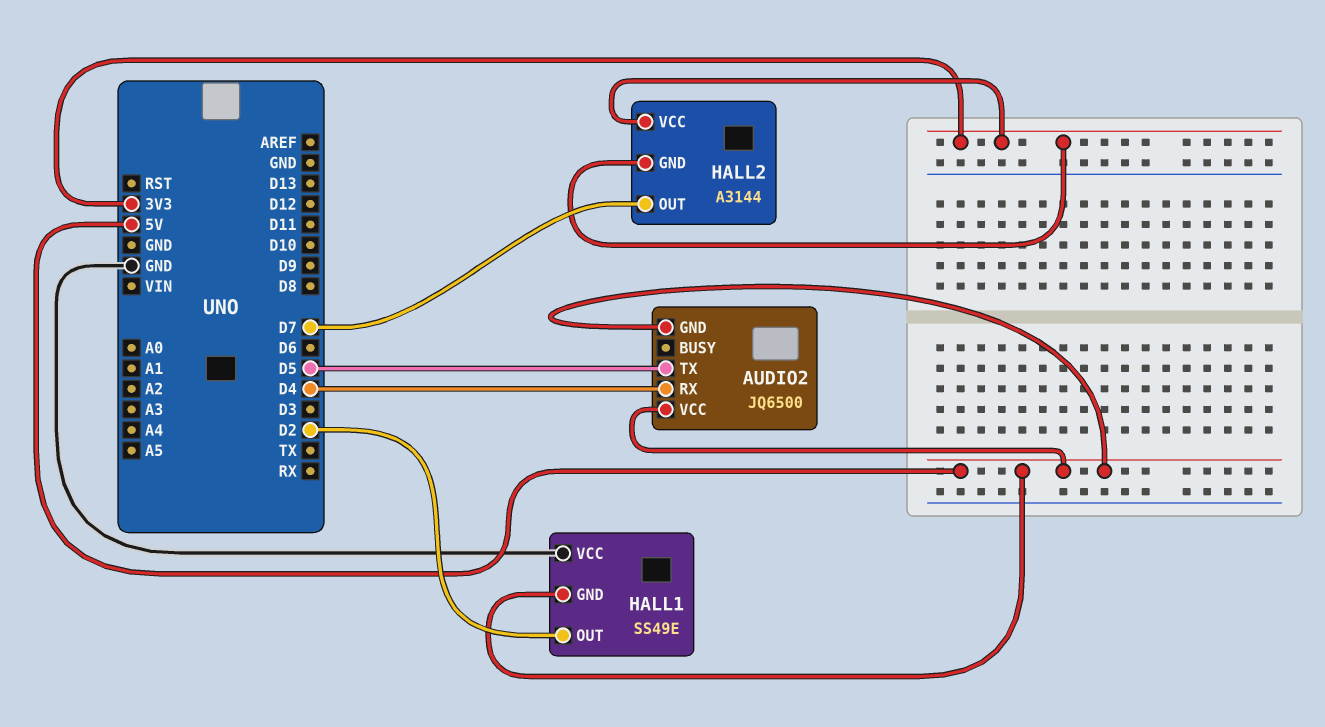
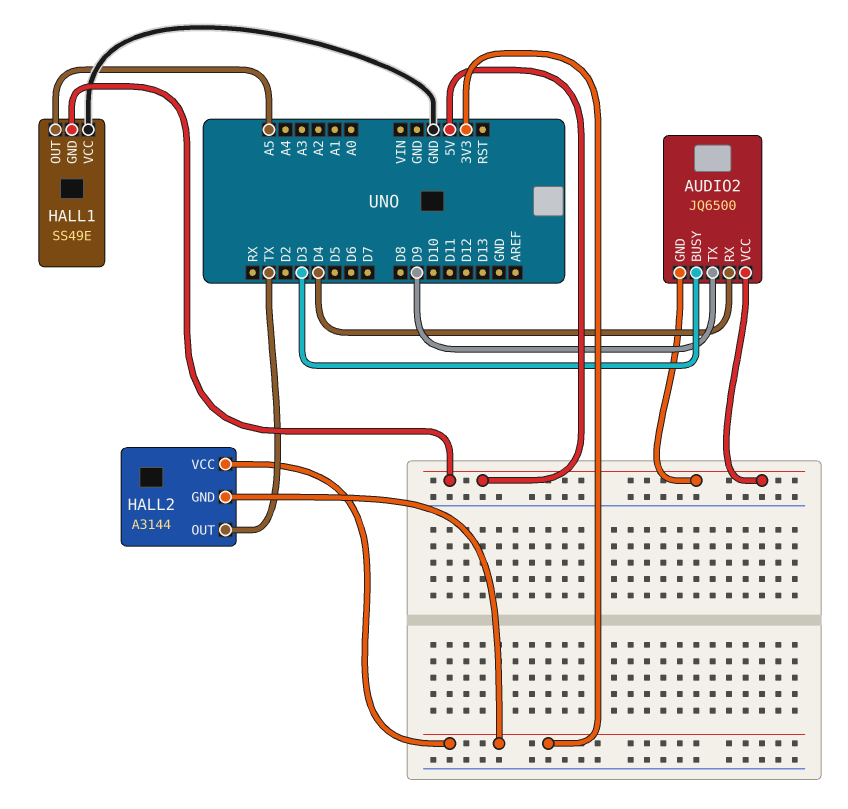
AUDIO2 pin BUSY: none -> D3
AUDIO2 pin TX: D5 -> D9
HALL1 pin OUT: D2 -> A5
HALL2 pin OUT: D7 -> TX

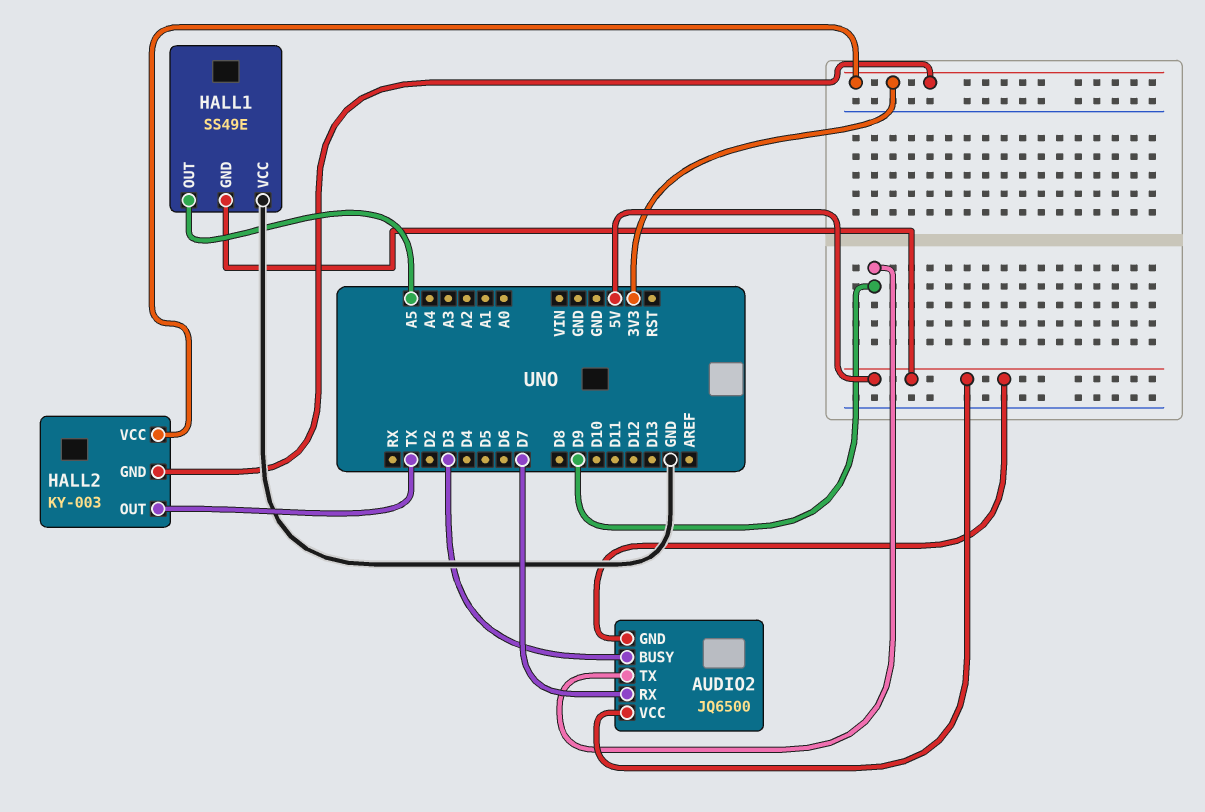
AUDIO2 pin RX: D4 -> D7
HALL2: A3144 -> KY-003

